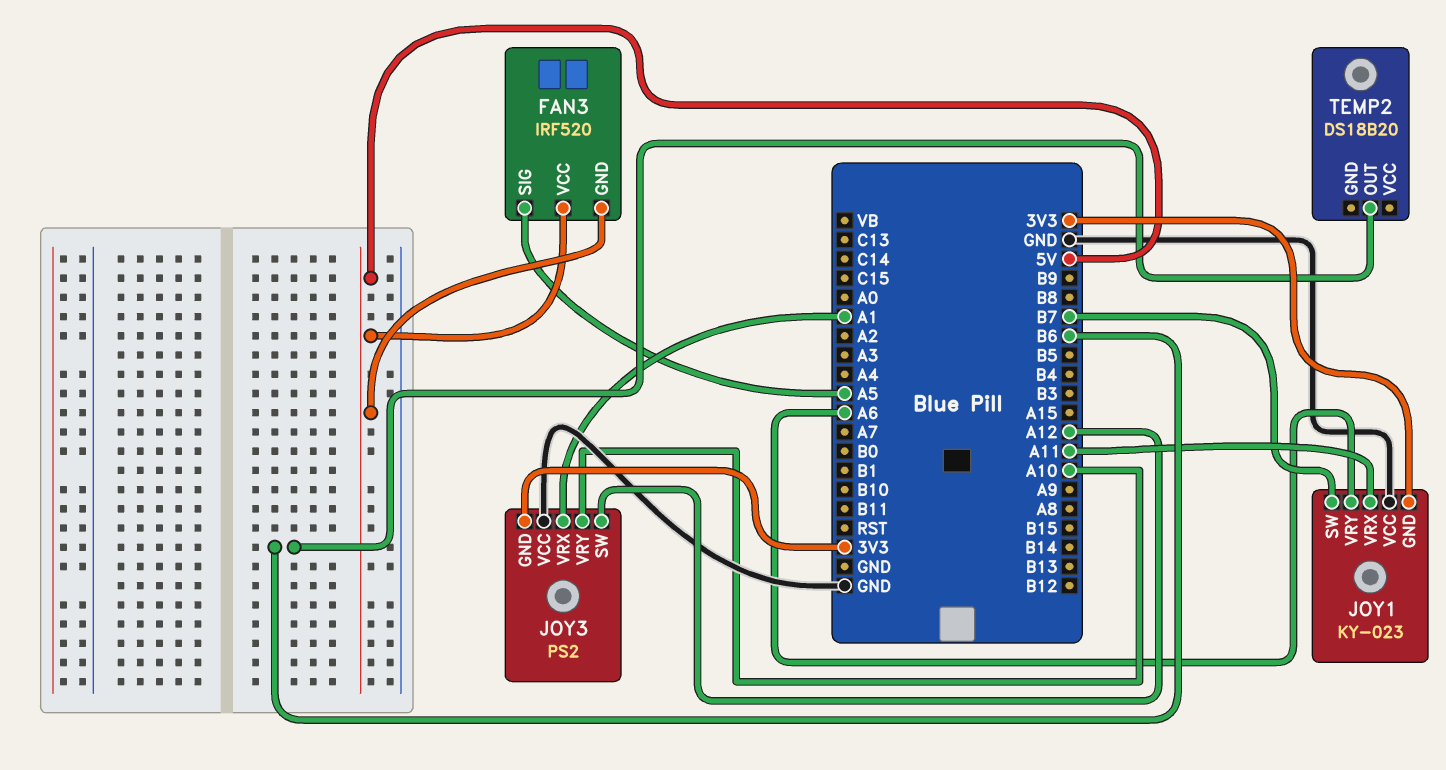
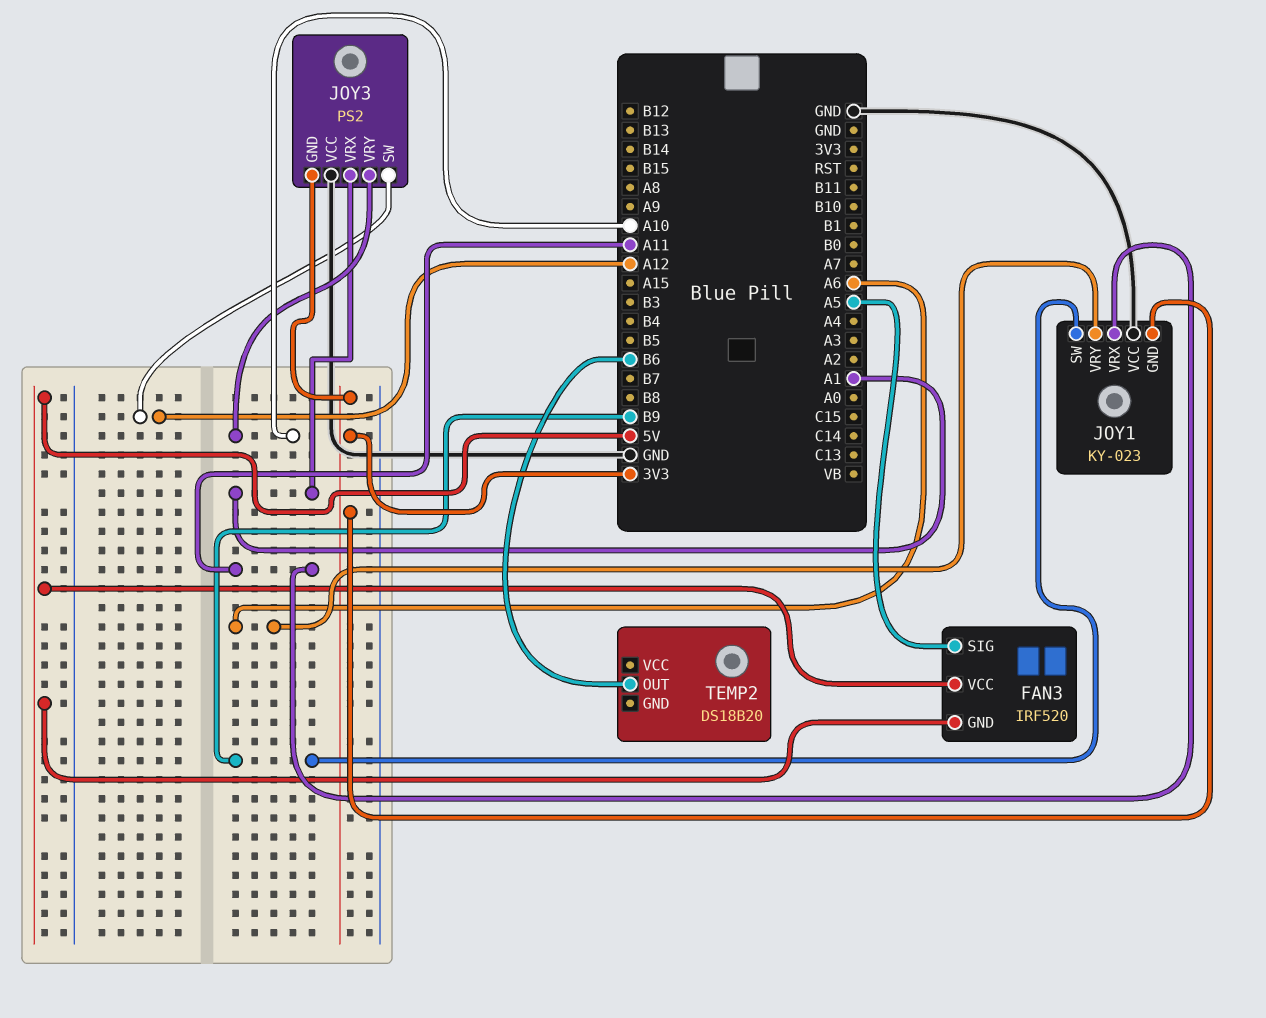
JOY1 pin SW: B7 -> B9

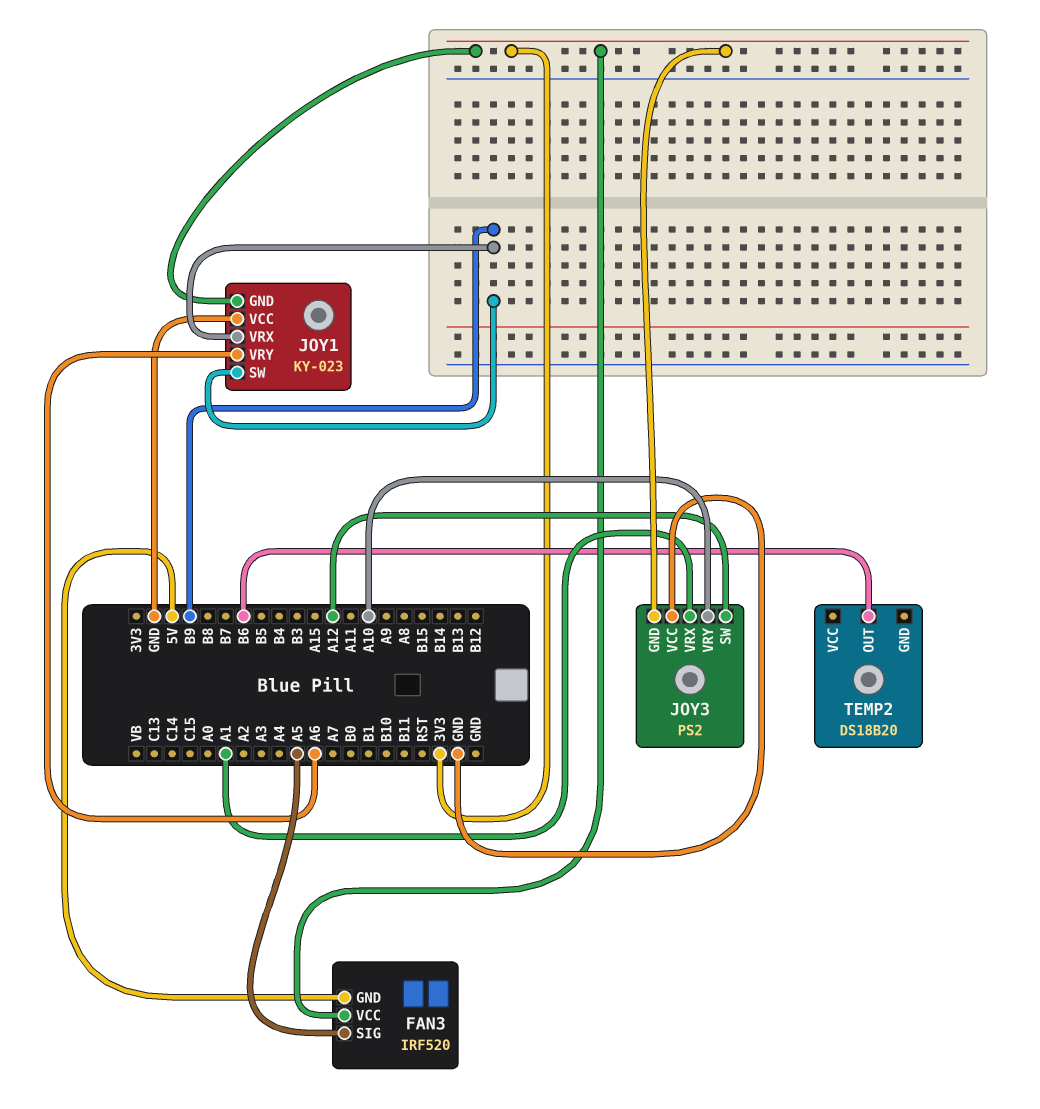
FAN3 pin VCC: 5V -> 3V3
JOY1 pin VRX: A11 -> B9

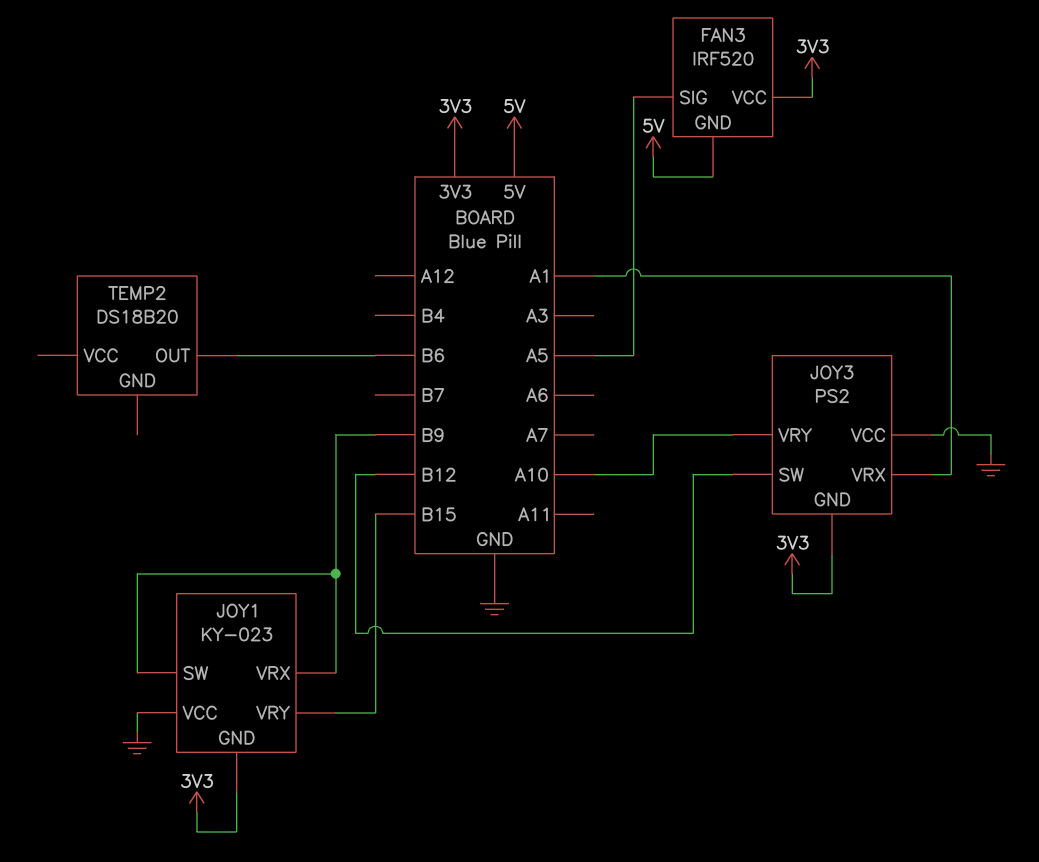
JOY1 pin VRY: A6 -> B15
JOY3 pin SW: A12 -> B12

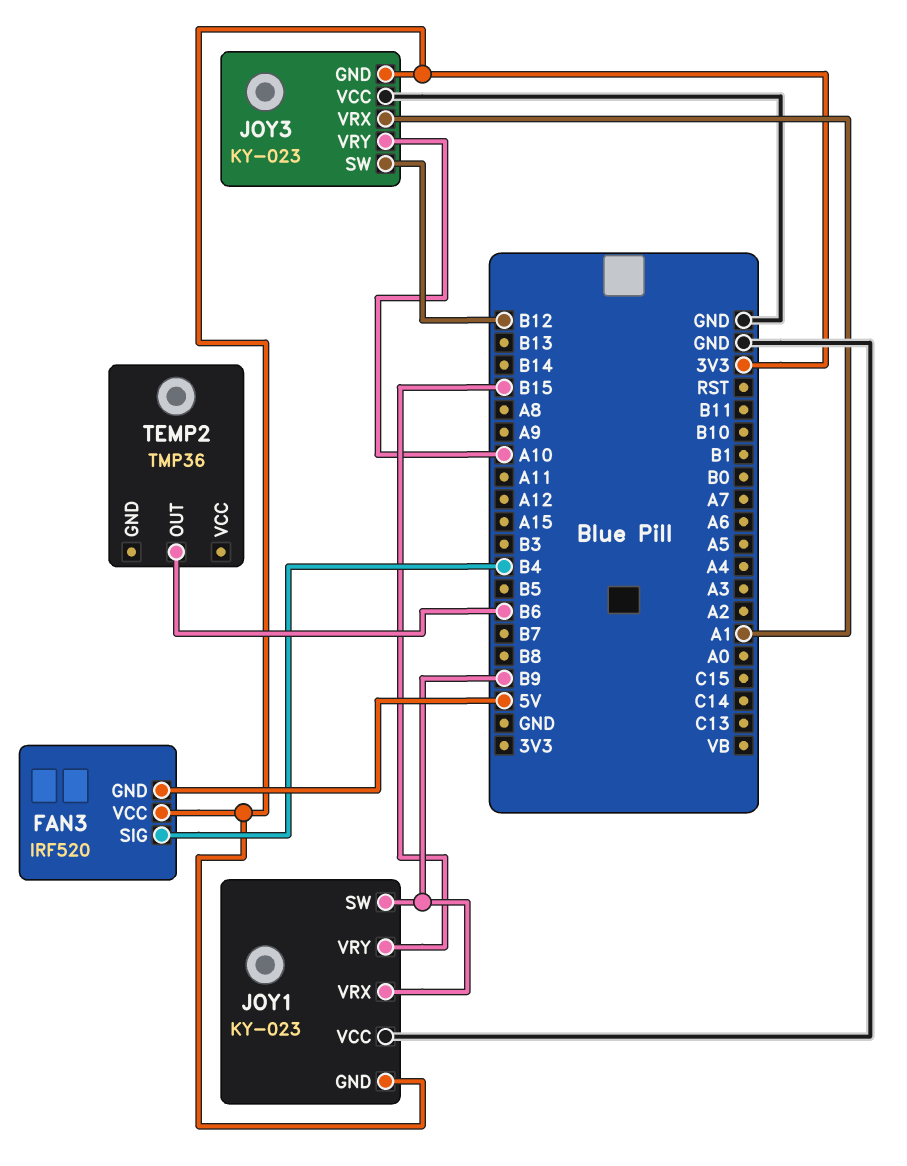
FAN3 pin SIG: A5 -> B4
JOY3: PS2 -> KY-023
TEMP2: DS18B20 -> TMP36

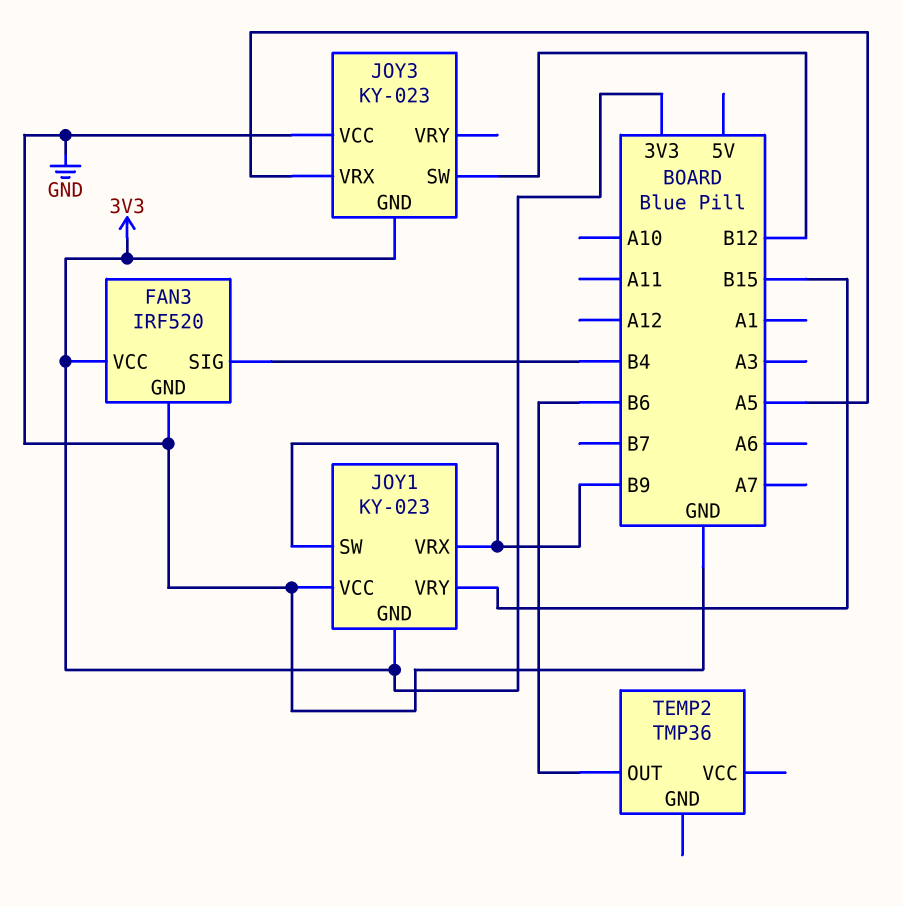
FAN3 pin GND: 5V -> GND
JOY3 pin VRX: A1 -> A5
JOY3 pin VRY: A10 -> none

